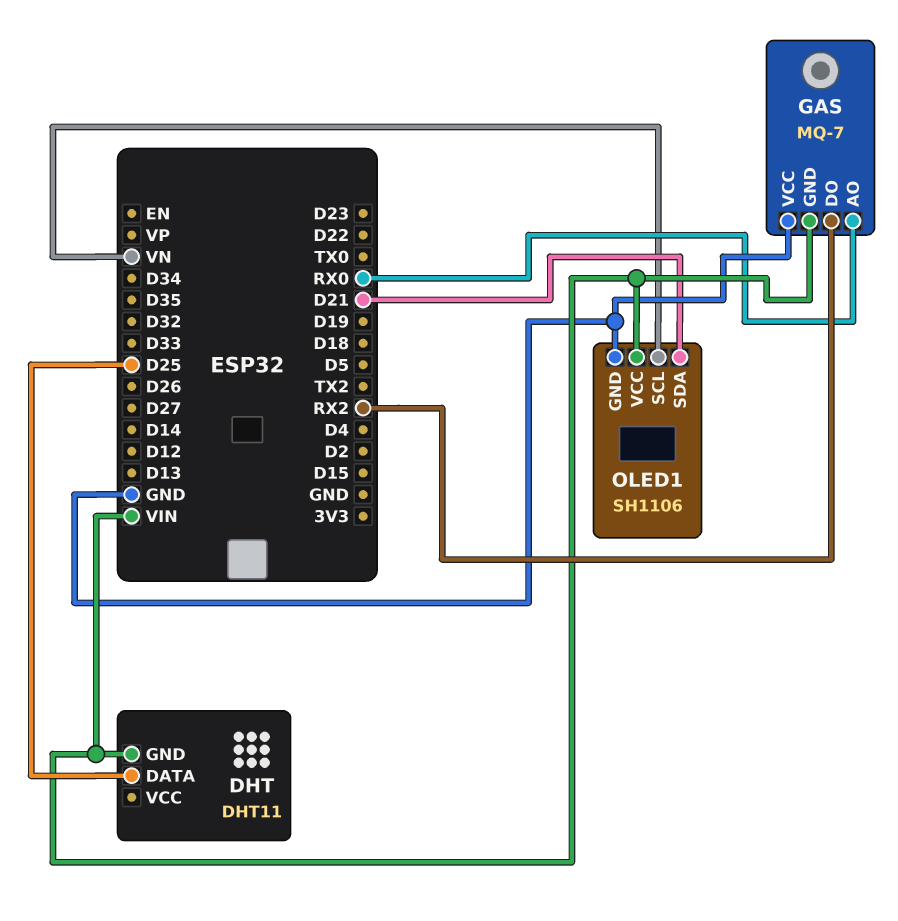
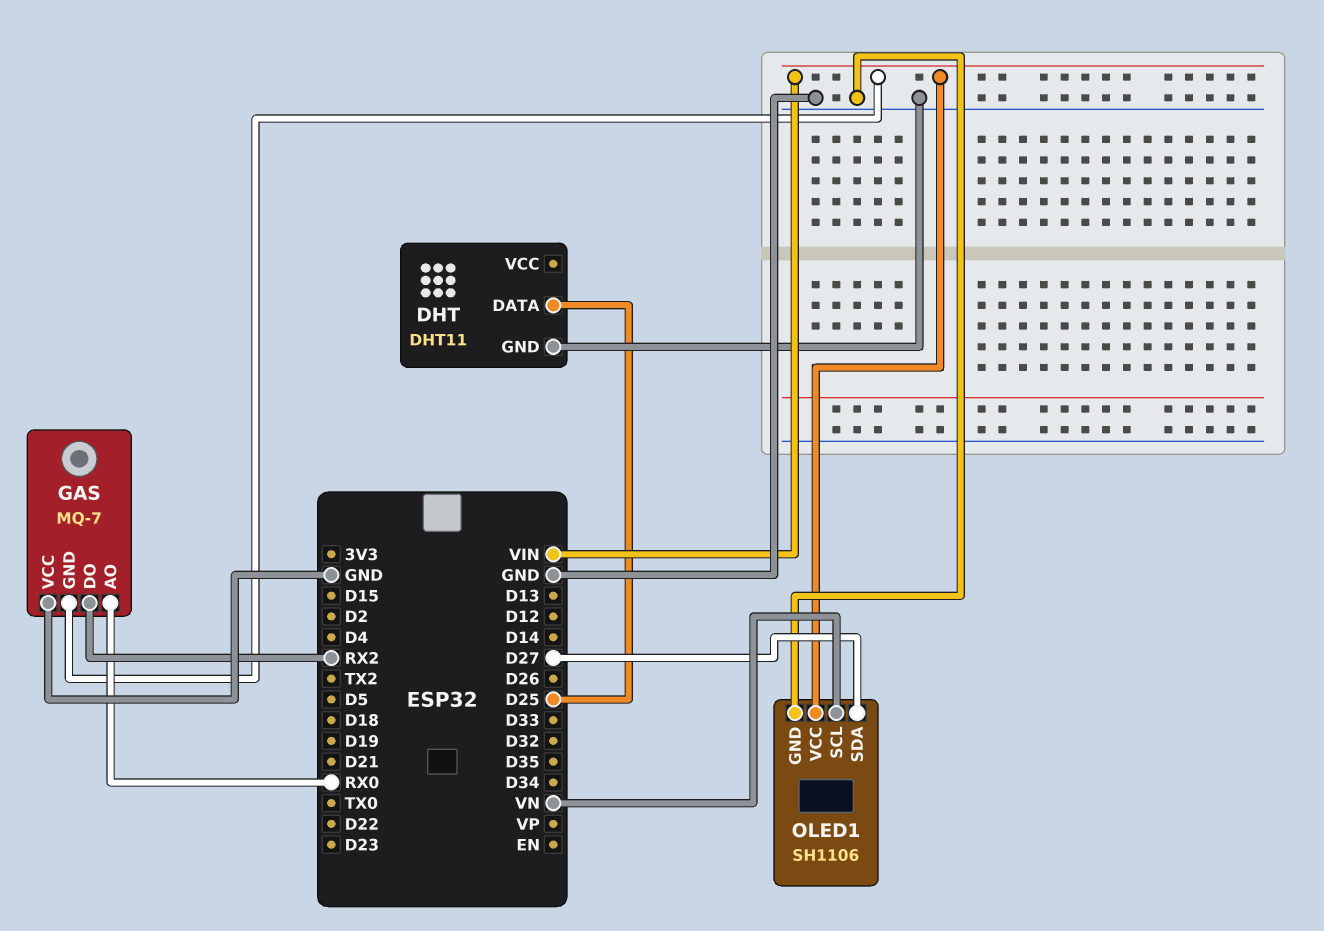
DHT pin GND: VIN -> GND
OLED1 pin SDA: D21 -> D27

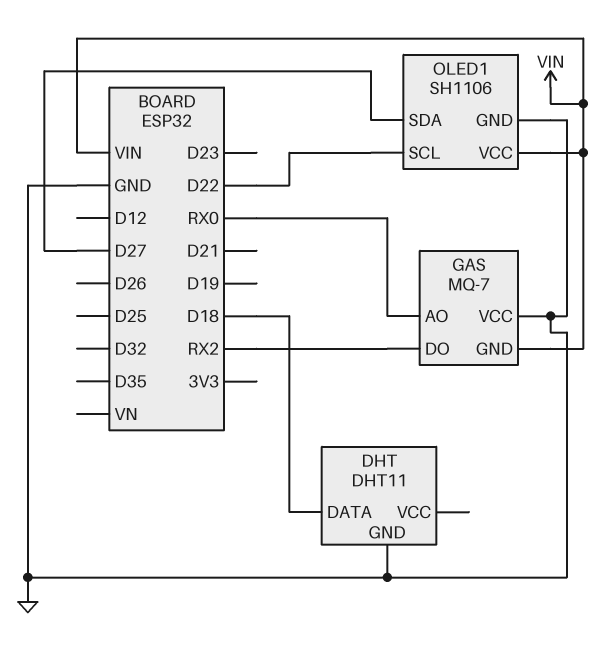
DHT pin DATA: D25 -> D18
OLED1 pin SCL: VN -> D22

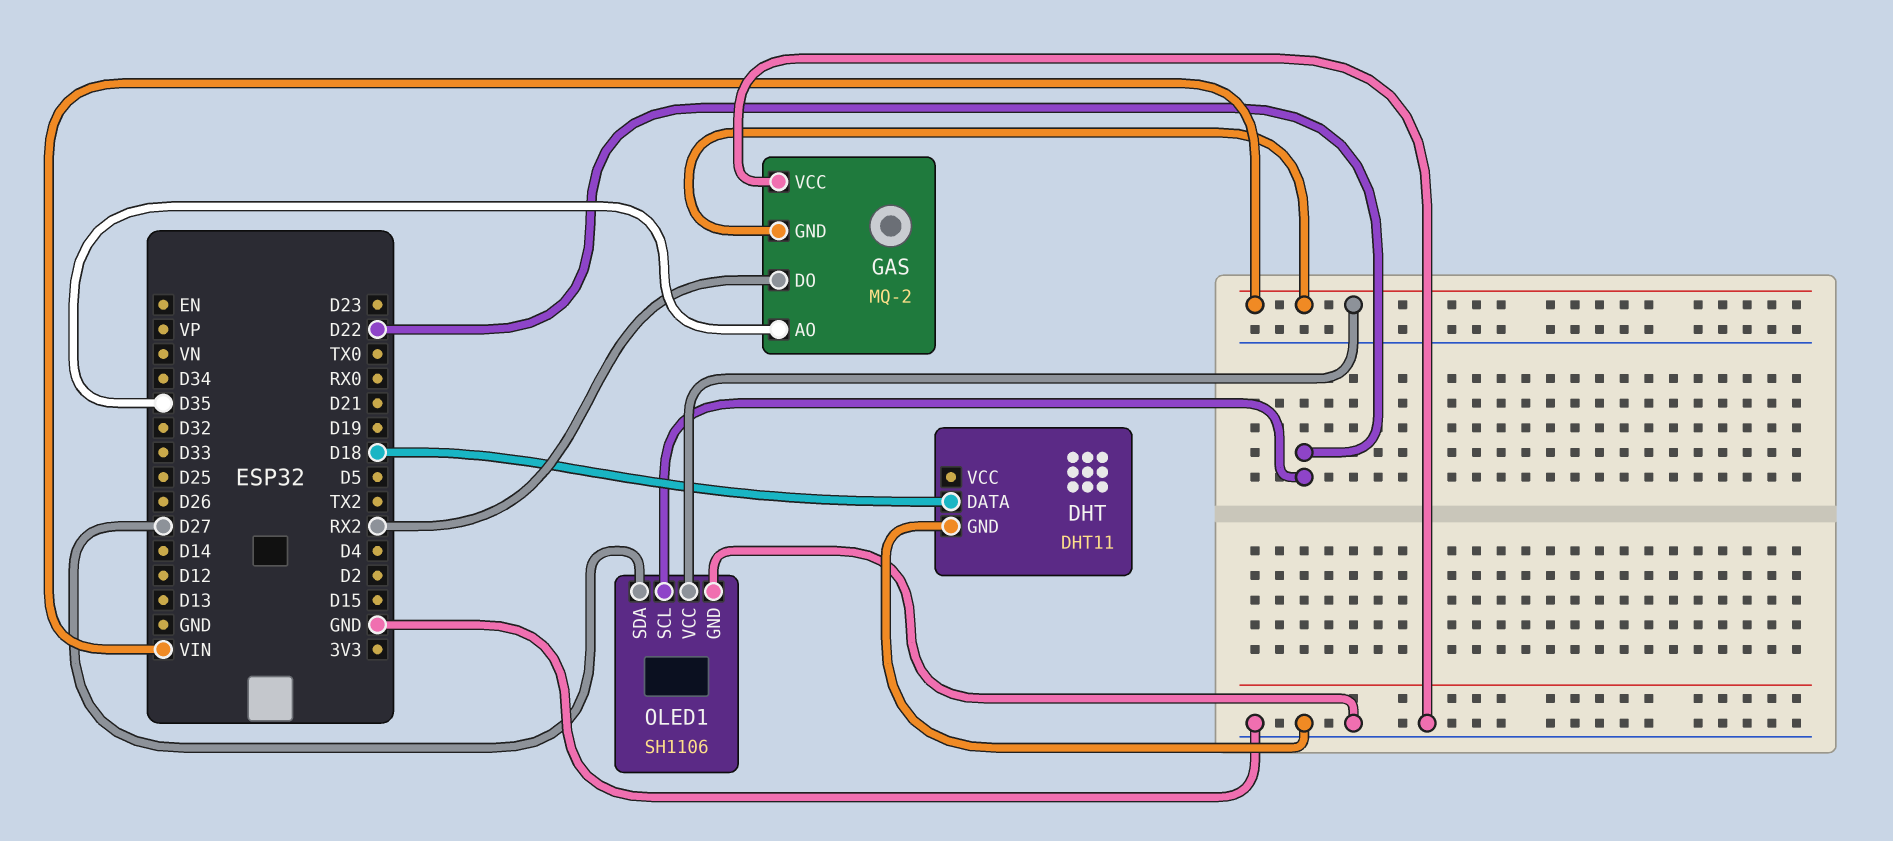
GAS: MQ-7 -> MQ-2
GAS pin AO: RX0 -> D35

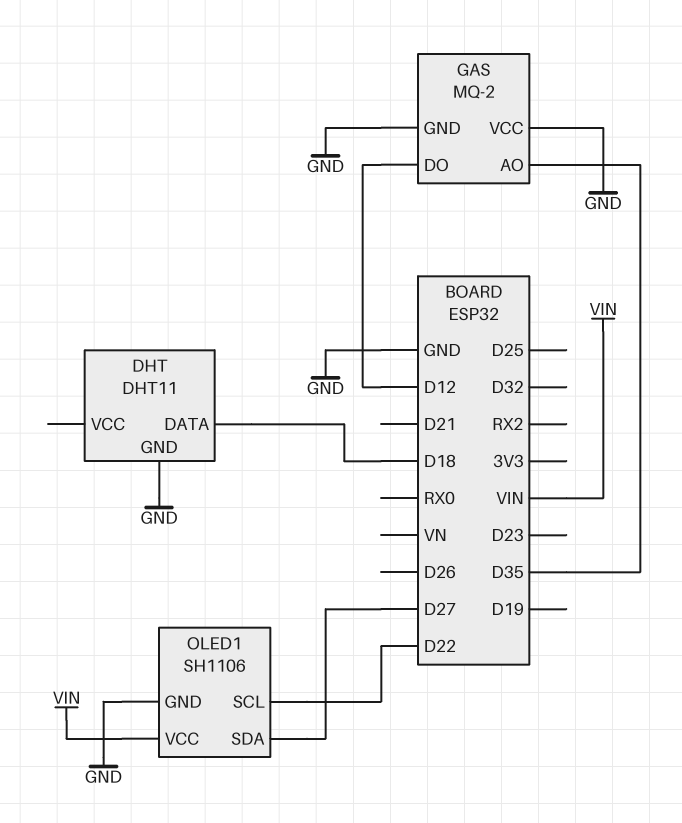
GAS pin DO: RX2 -> D12
GAS pin GND: VIN -> GND

